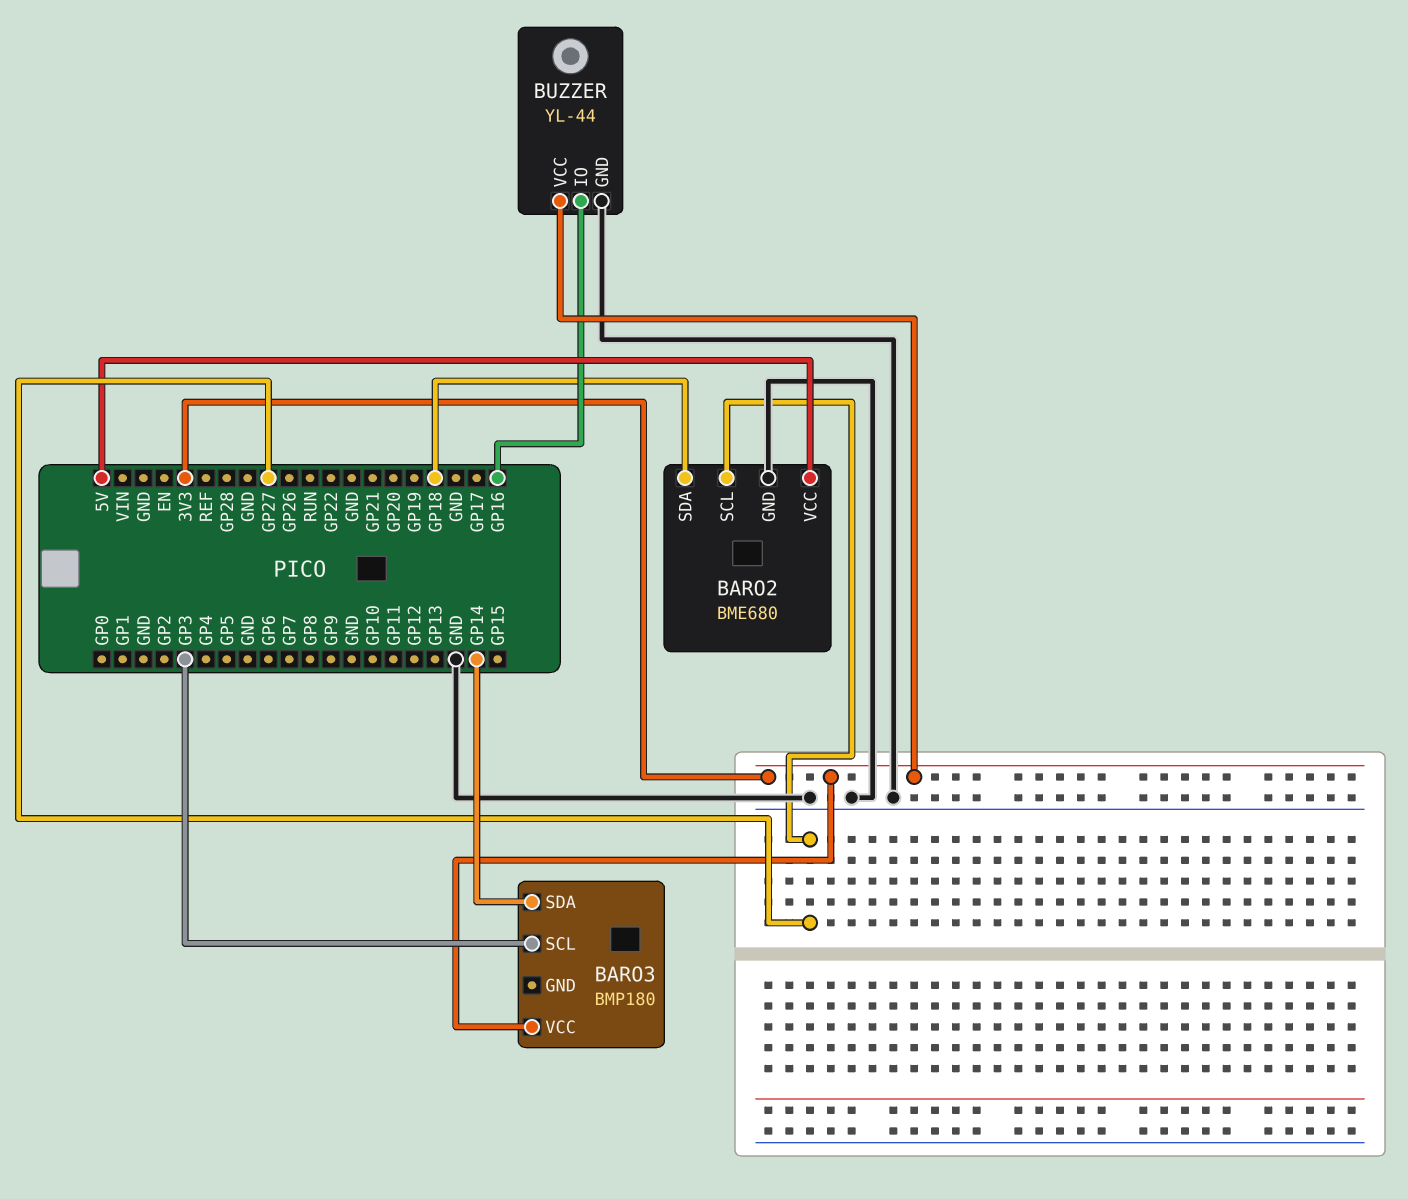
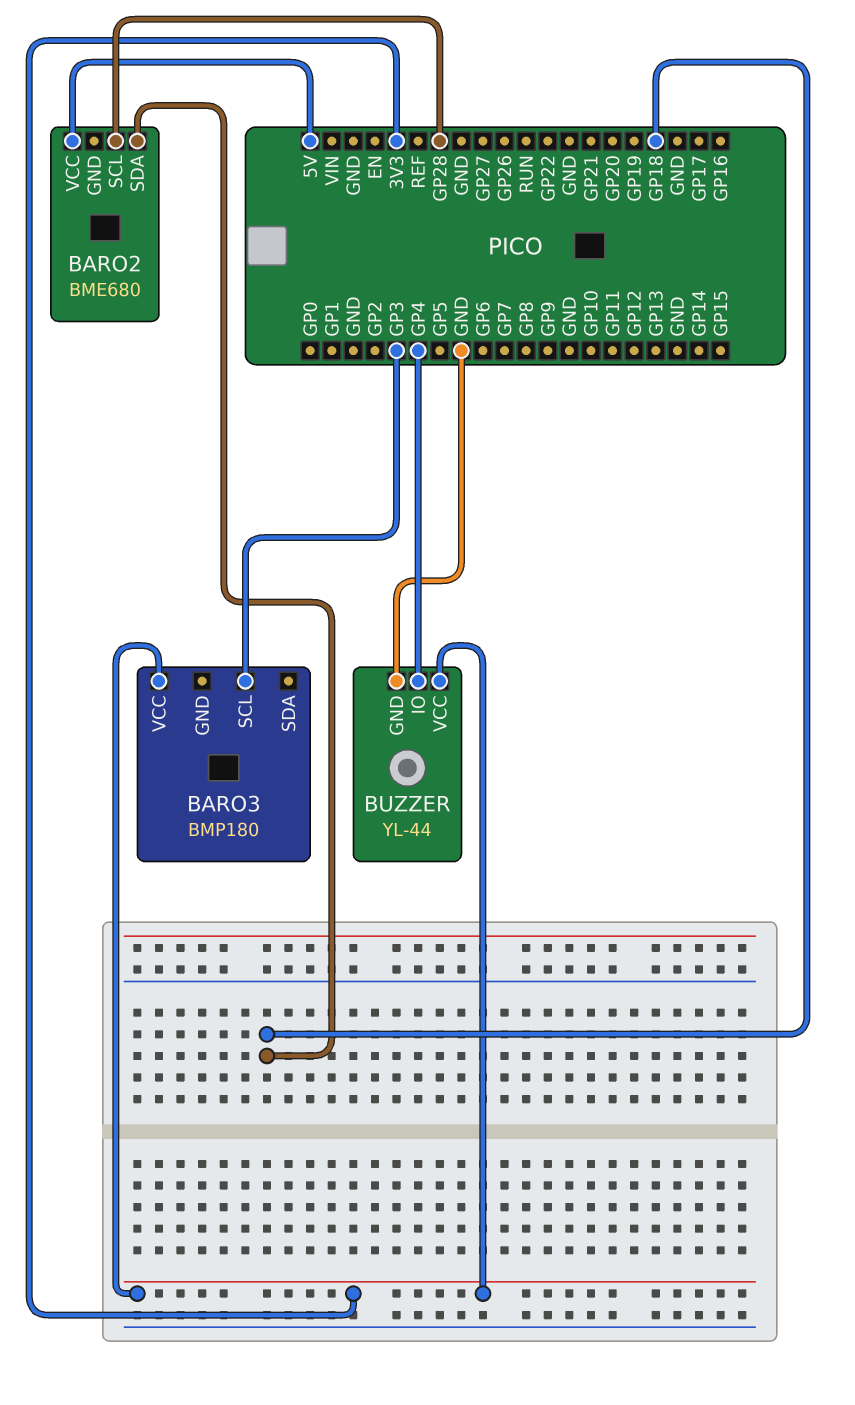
BARO2 pin GND: GND -> none
BARO2 pin SCL: GP27 -> GP28
BARO3 pin SDA: GP14 -> none
BUZZER pin IO: GP16 -> GP4

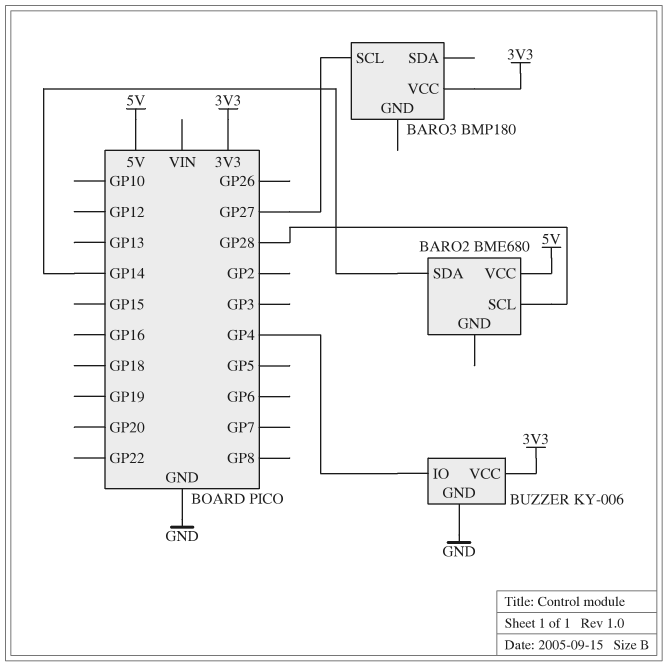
BARO2 pin SDA: GP18 -> GP14
BARO3 pin SCL: GP3 -> GP27
BUZZER: YL-44 -> KY-006

